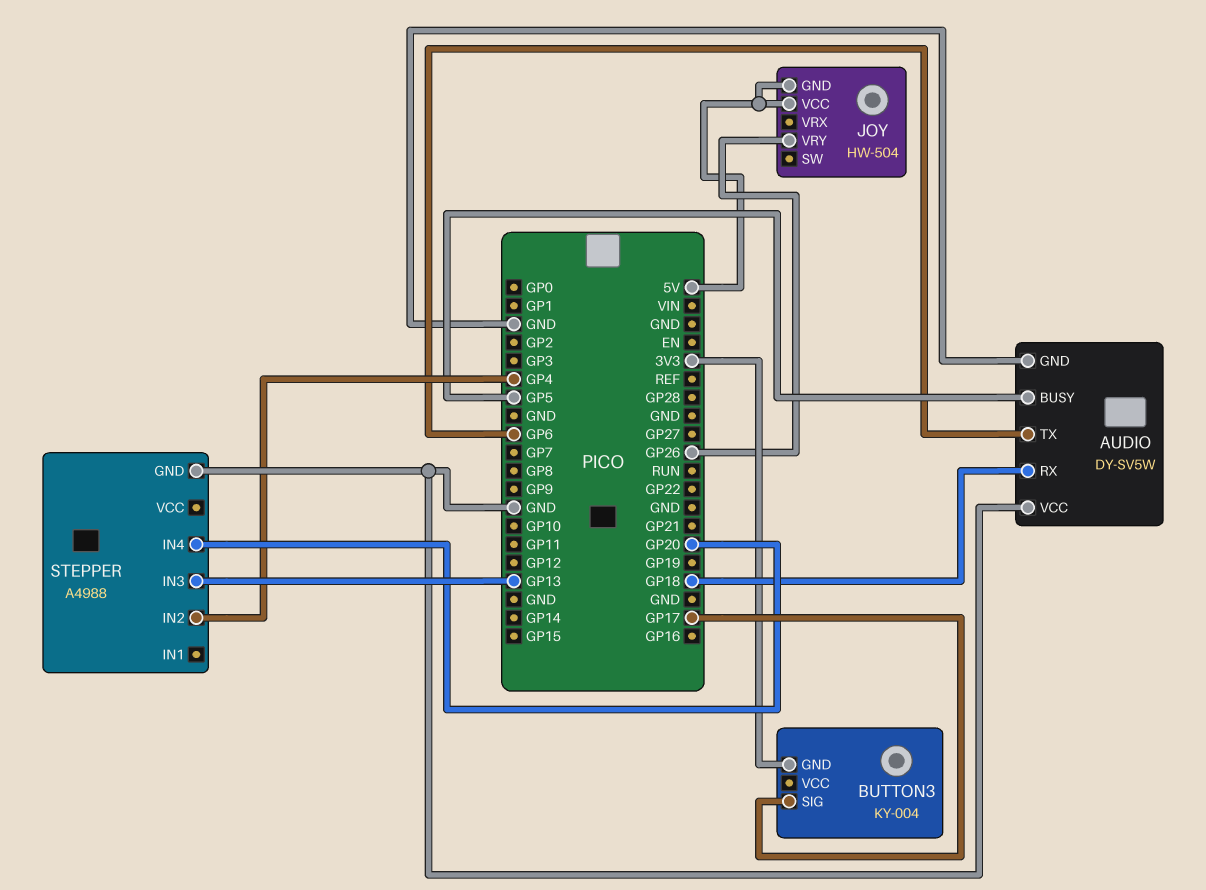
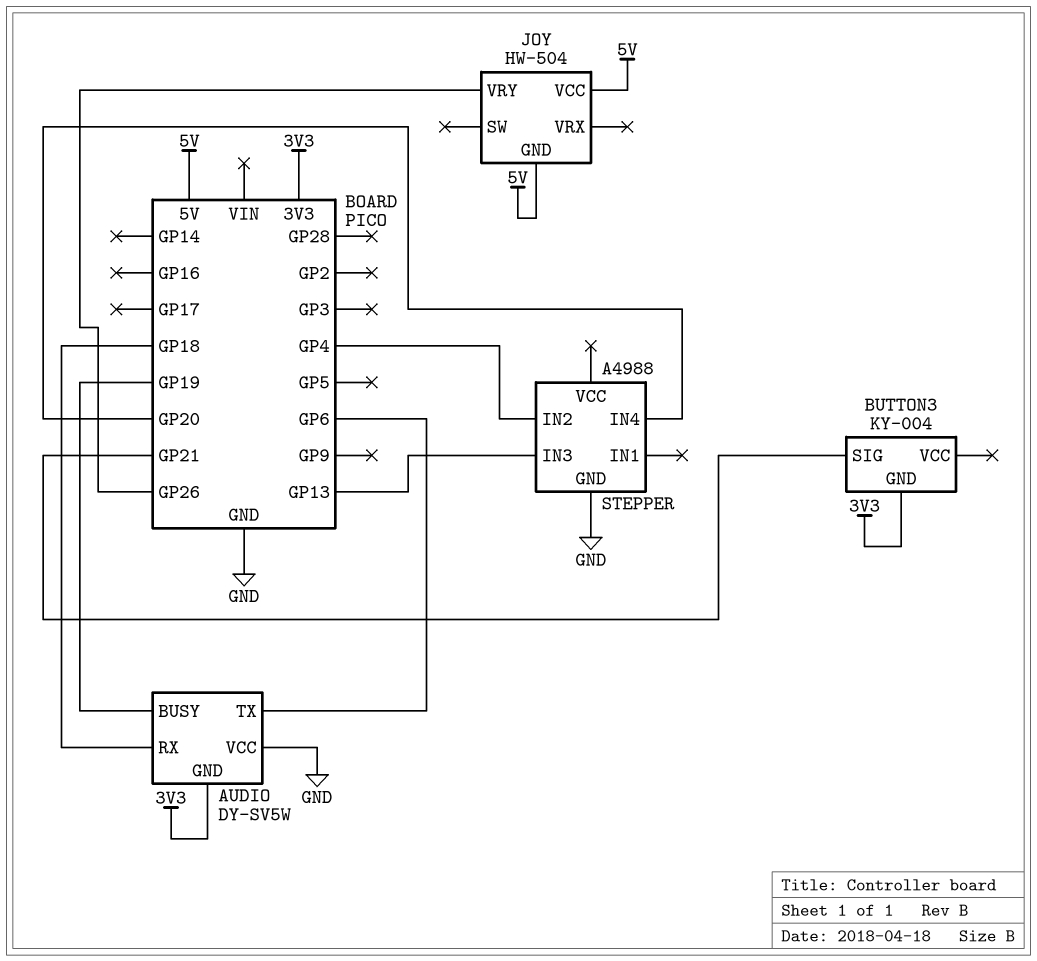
AUDIO pin BUSY: GP5 -> GP19
AUDIO pin GND: GND -> 3V3
BUTTON3 pin SIG: GP17 -> GP21

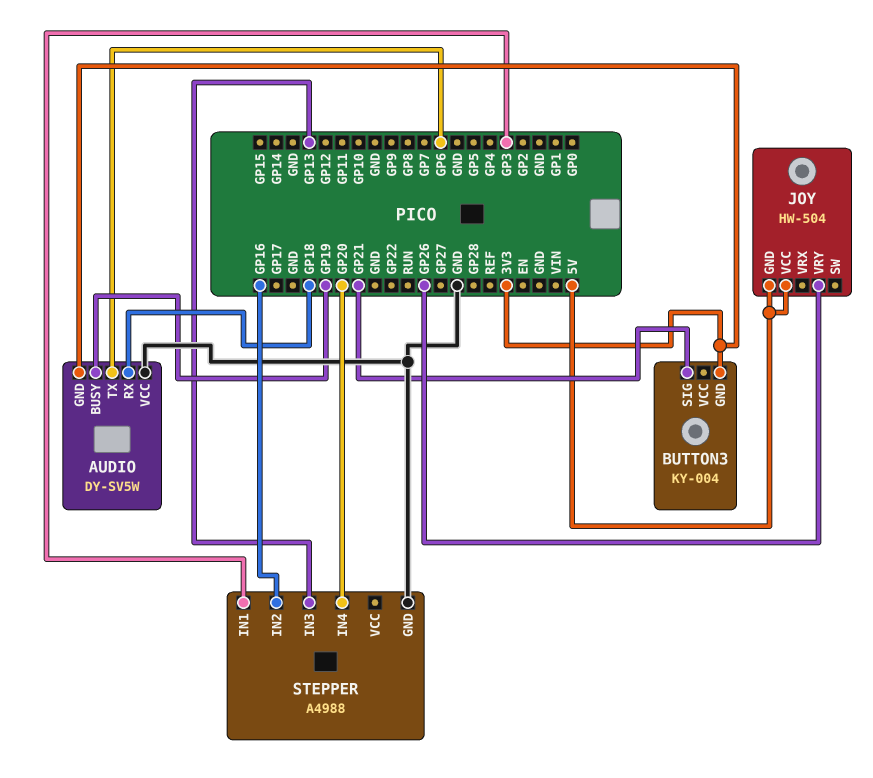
STEPPER pin IN1: none -> GP3
STEPPER pin IN2: GP4 -> GP16

